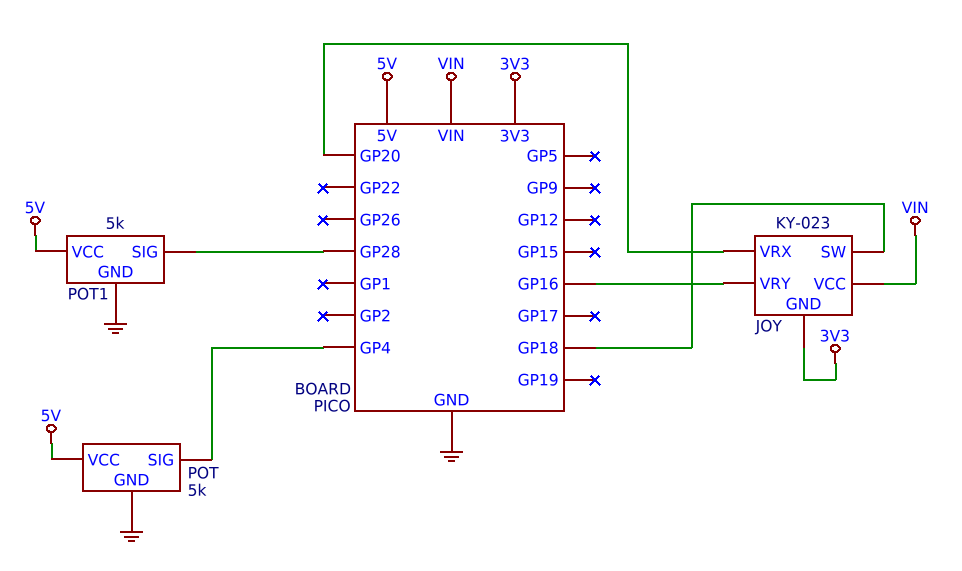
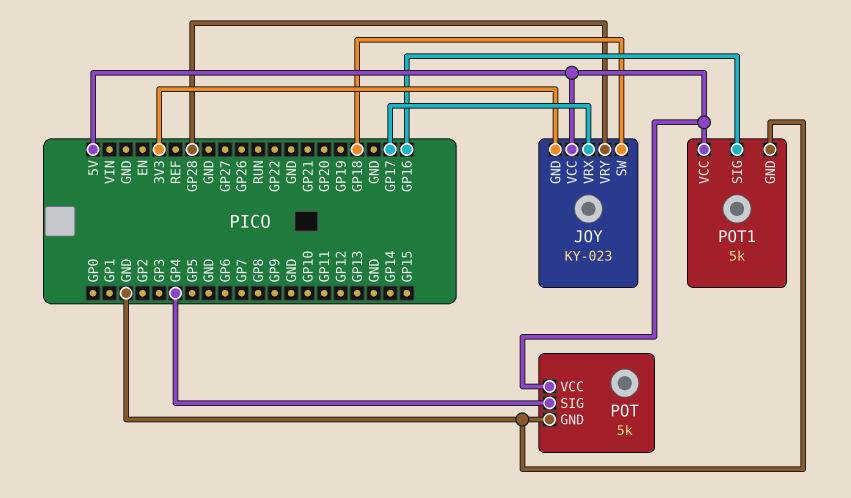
JOY pin VCC: VIN -> 5V
JOY pin VRX: GP20 -> GP17
JOY pin VRY: GP16 -> GP28
POT1 pin SIG: GP28 -> GP16

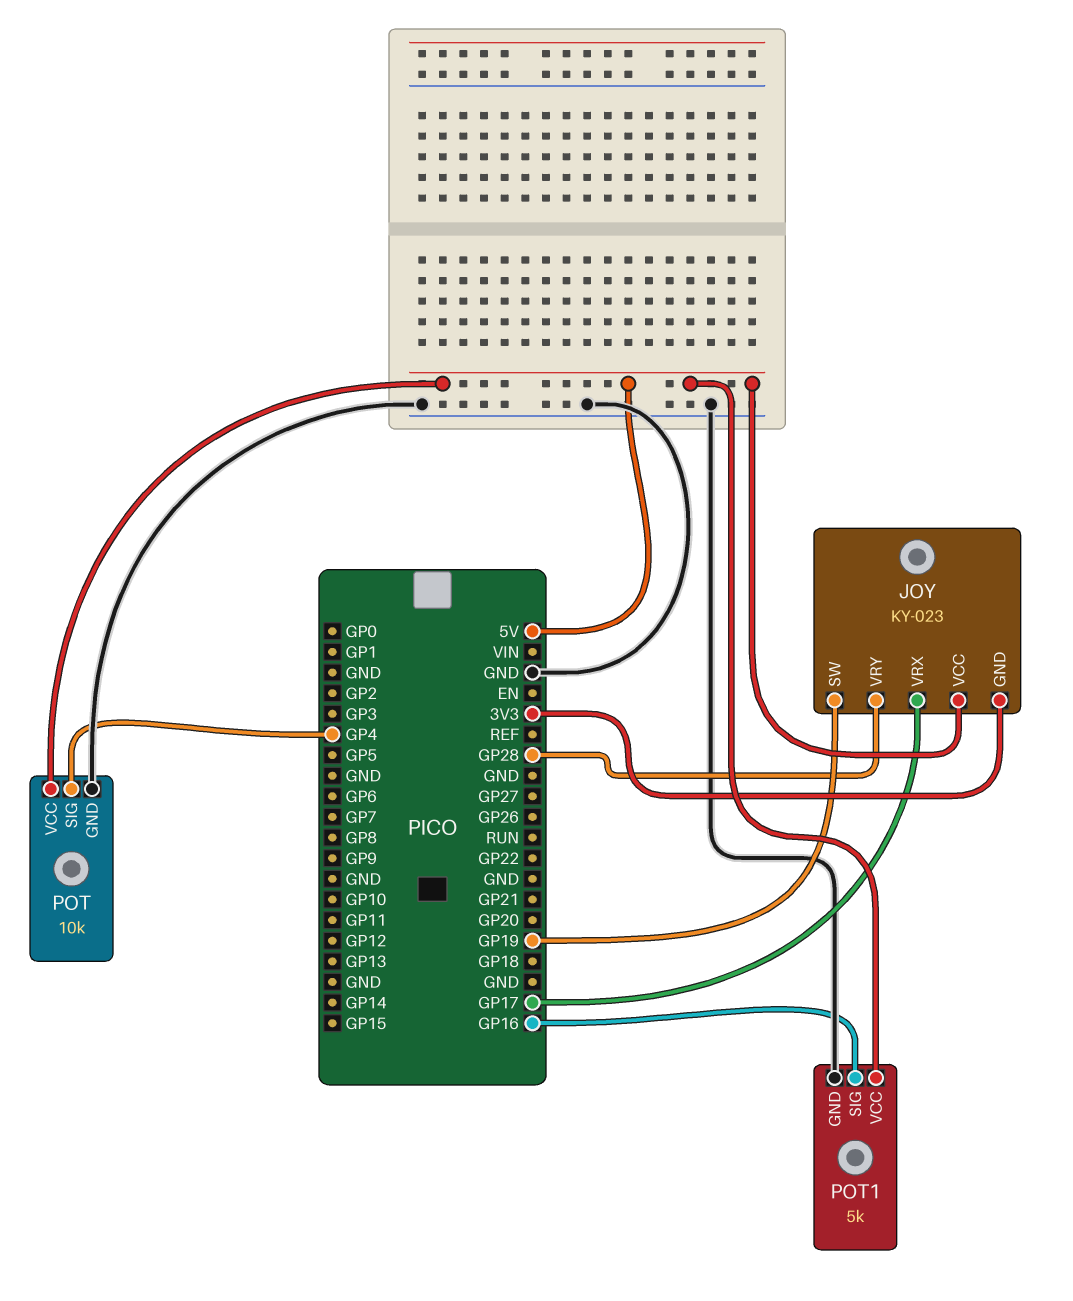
JOY pin SW: GP18 -> GP19
POT: 5k -> 10k

